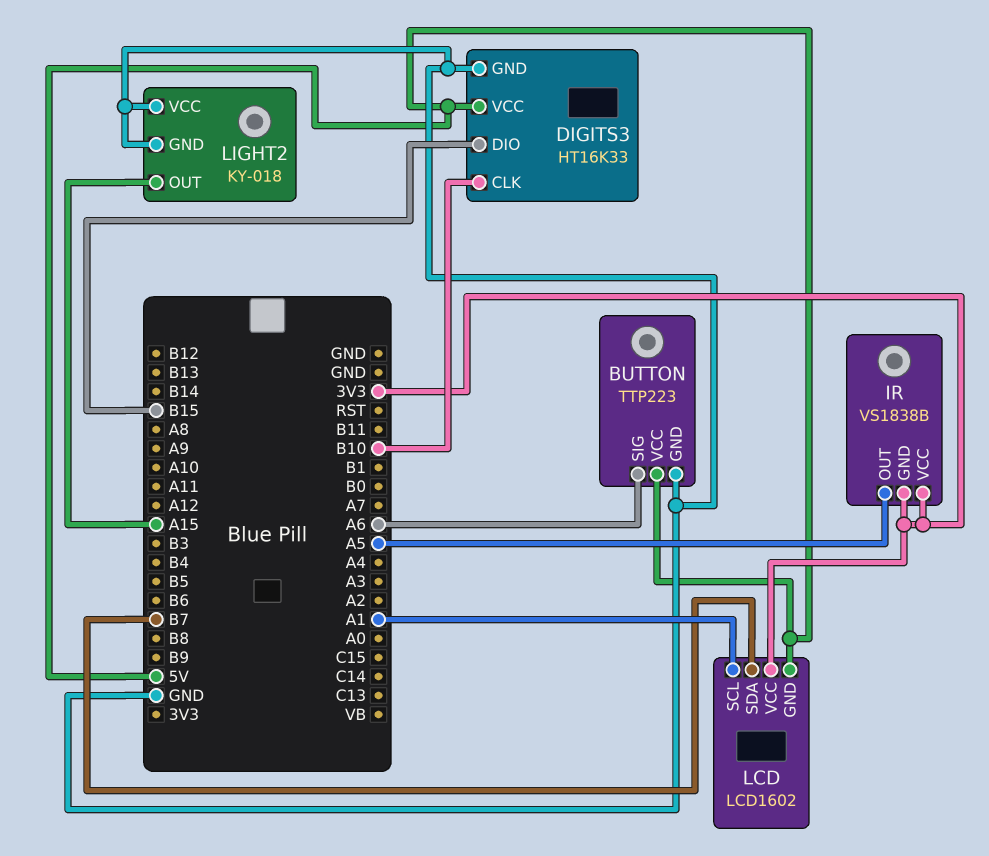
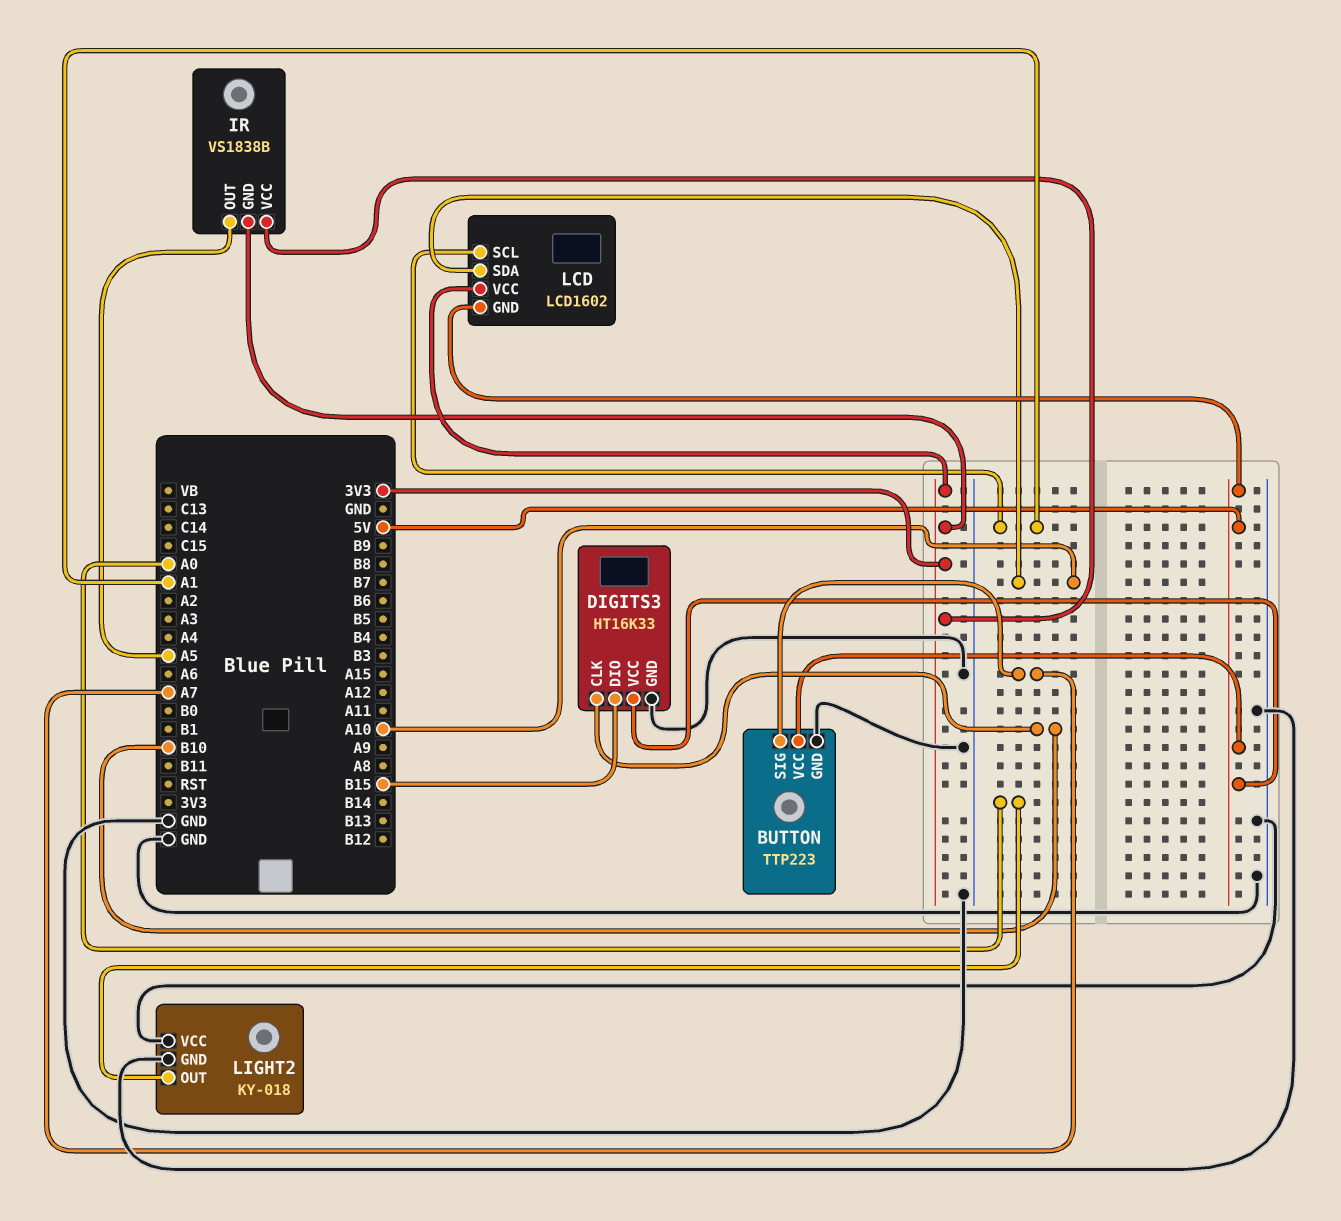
BUTTON pin SIG: A6 -> A7
LCD pin SDA: B7 -> A10
LIGHT2 pin OUT: A15 -> A0

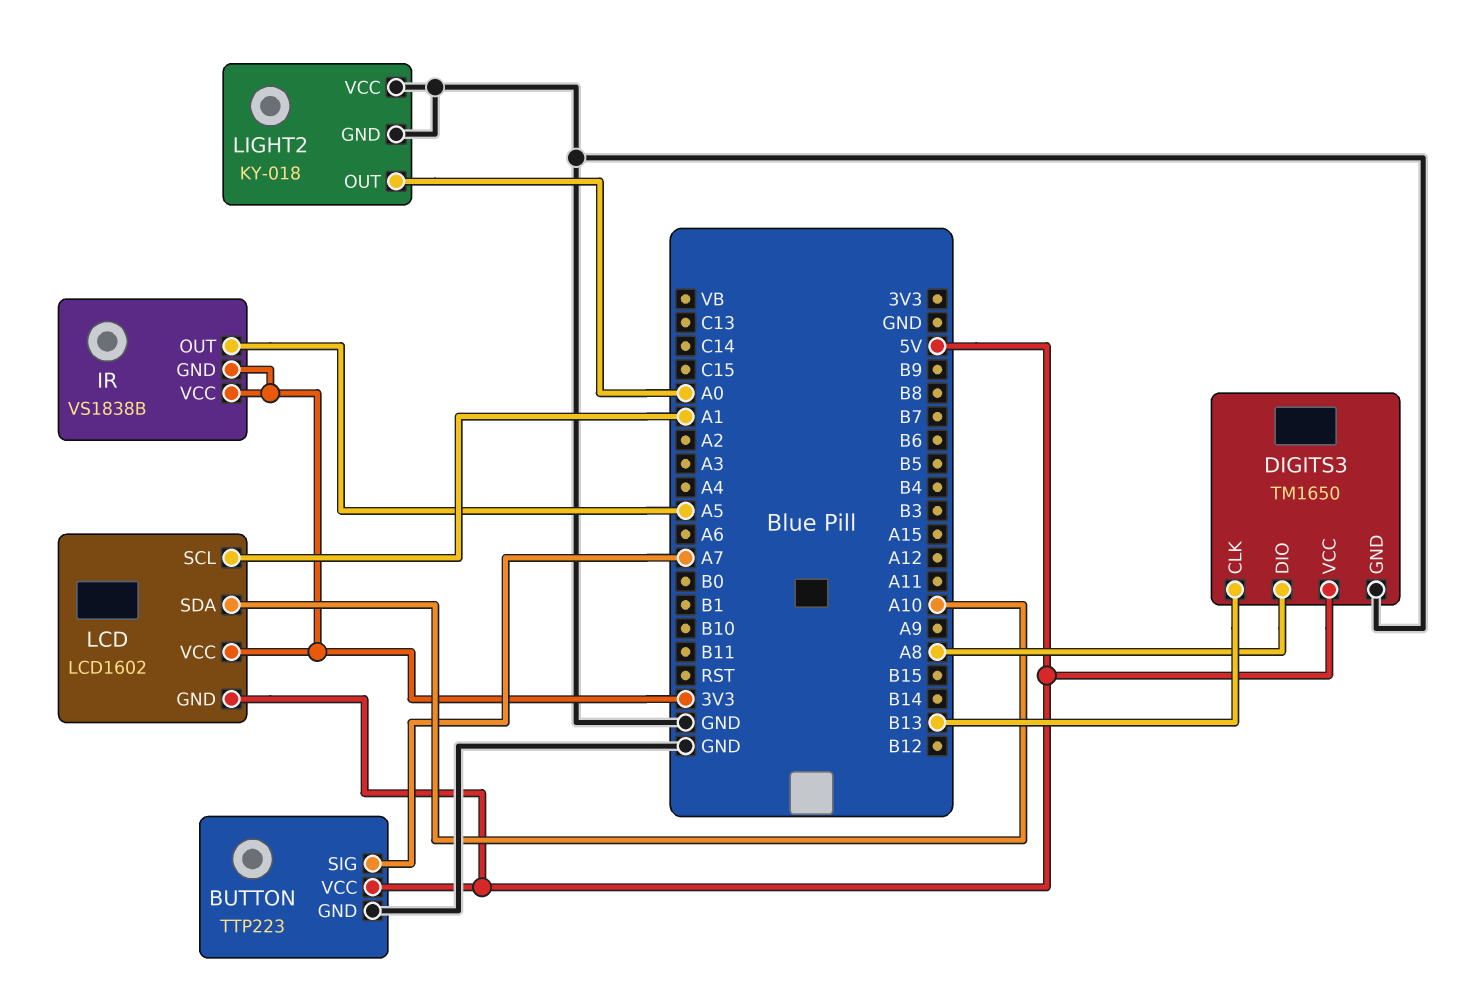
DIGITS3: HT16K33 -> TM1650
DIGITS3 pin CLK: B10 -> B13
DIGITS3 pin DIO: B15 -> A8

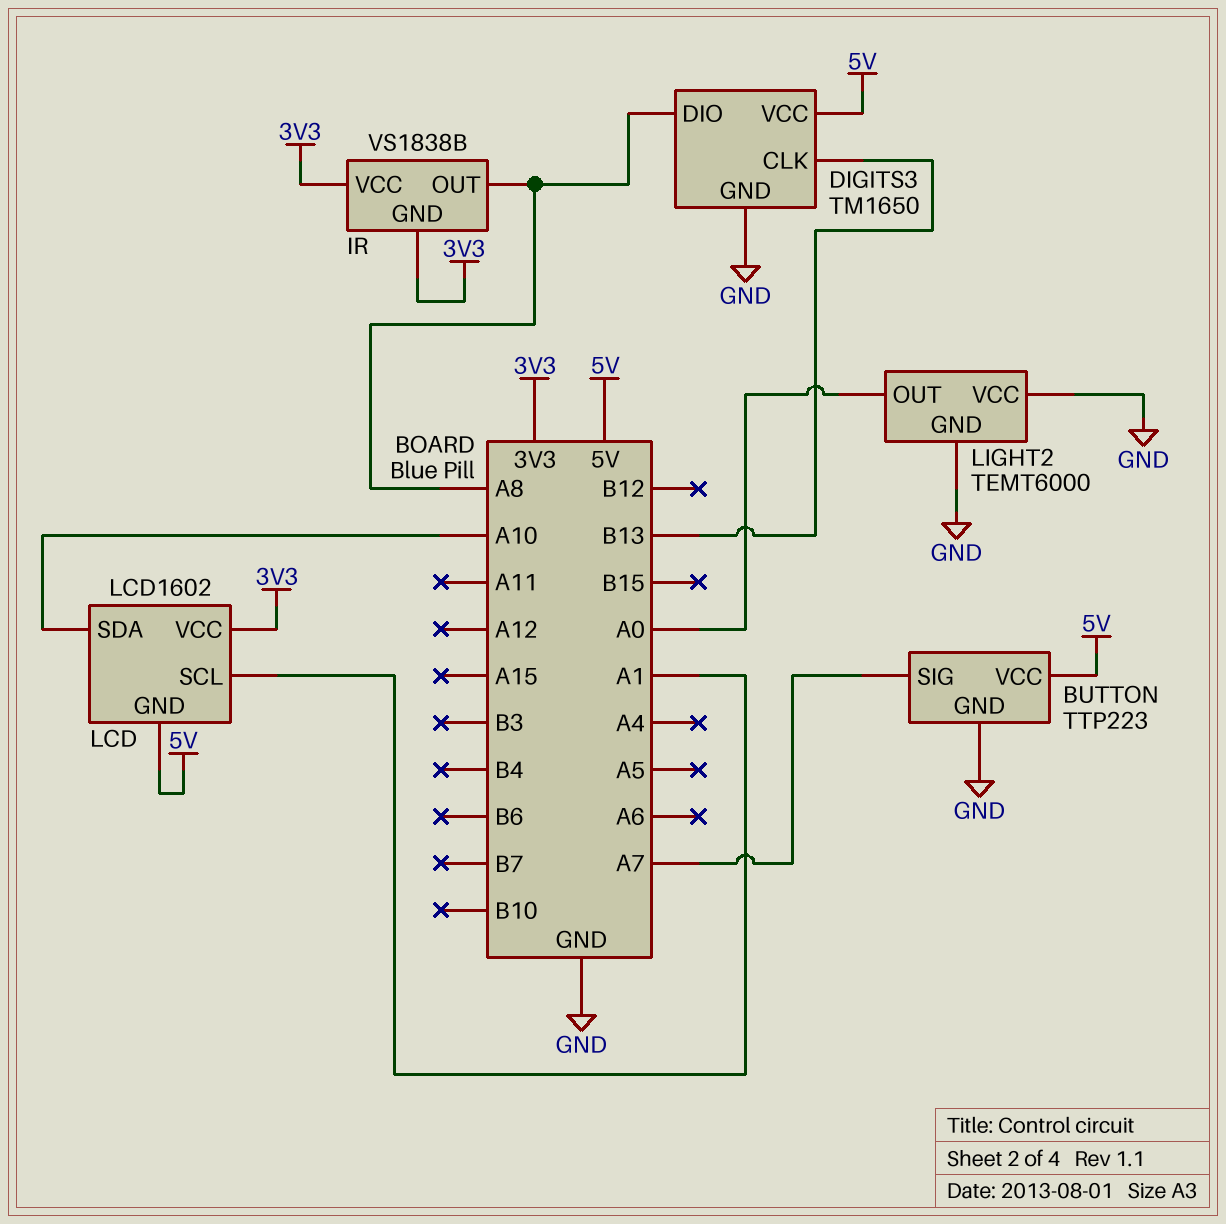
IR pin OUT: A5 -> A8
LIGHT2: KY-018 -> TEMT6000

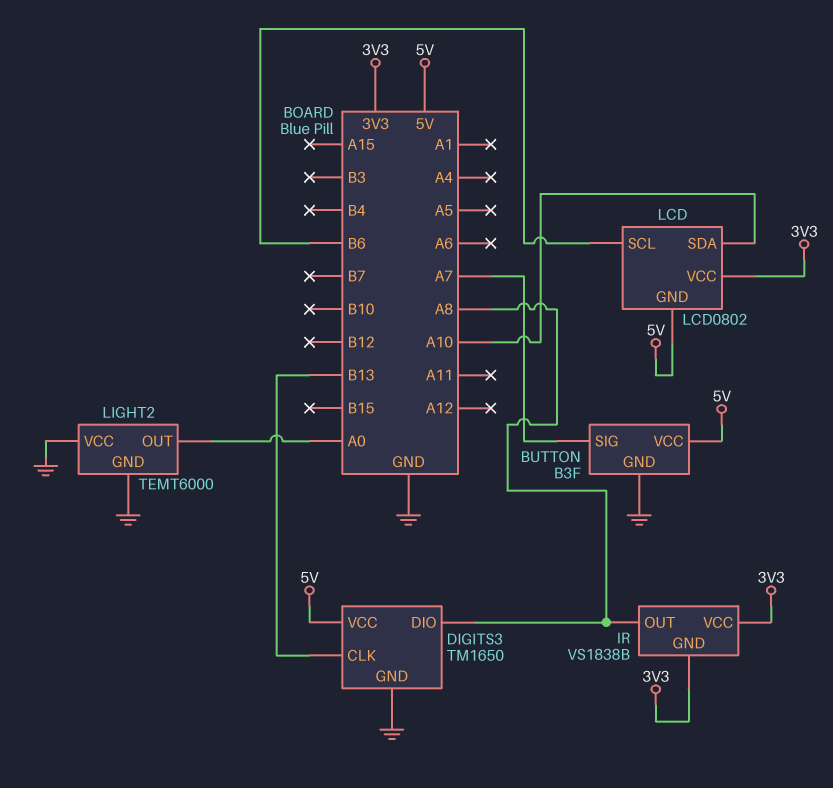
BUTTON: TTP223 -> B3F
LCD: LCD1602 -> LCD0802
LCD pin SCL: A1 -> B6

